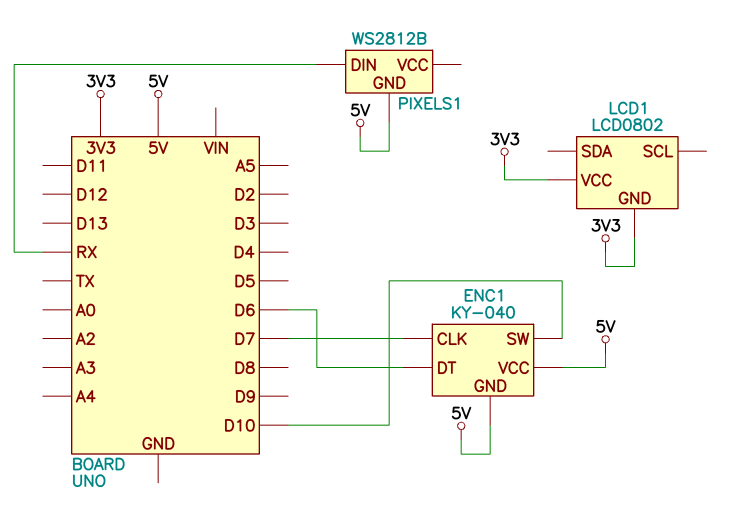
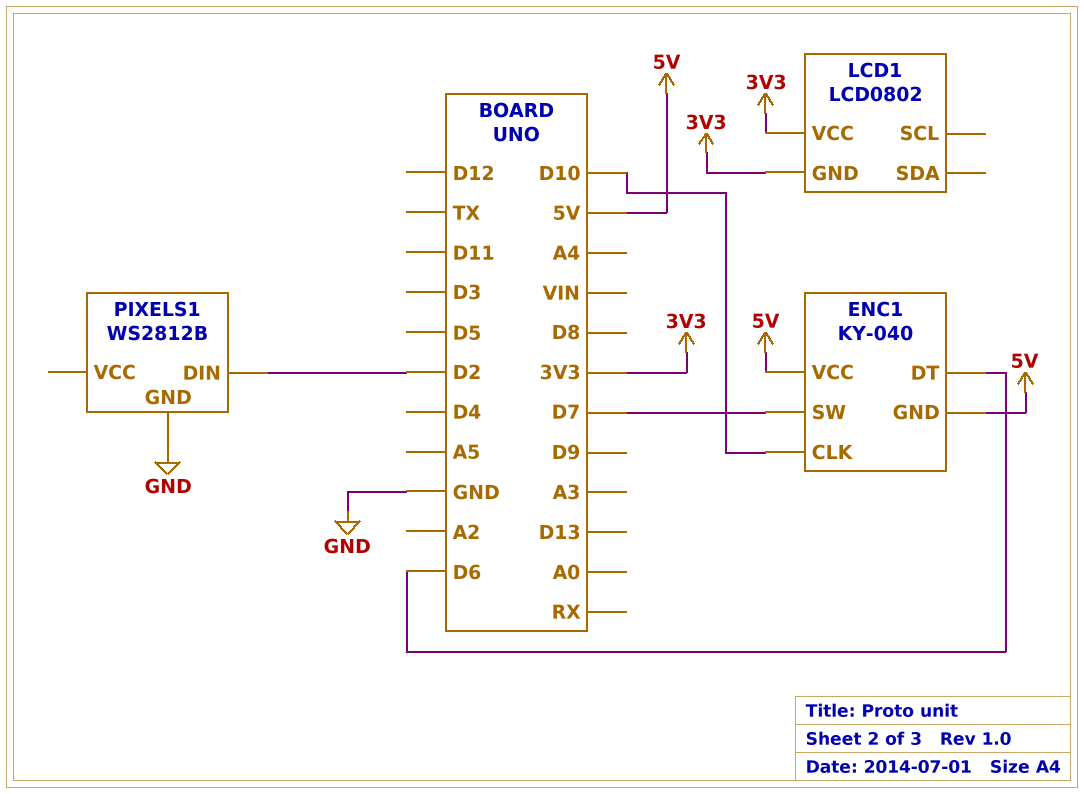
ENC1 pin CLK: D7 -> D10
ENC1 pin SW: D10 -> D7
PIXELS1 pin DIN: RX -> D2
PIXELS1 pin GND: 5V -> GND

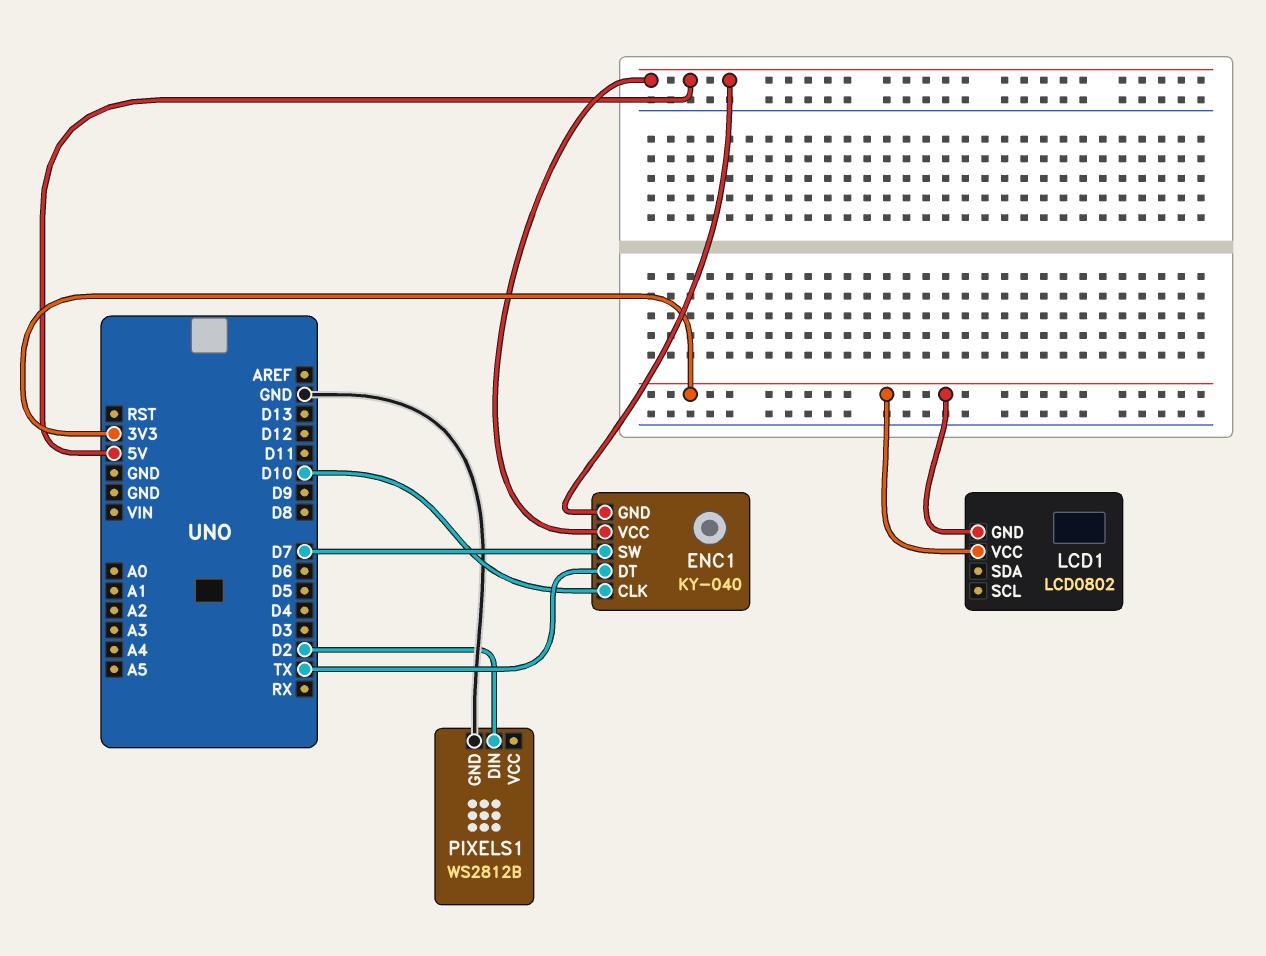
ENC1 pin DT: D6 -> TX

